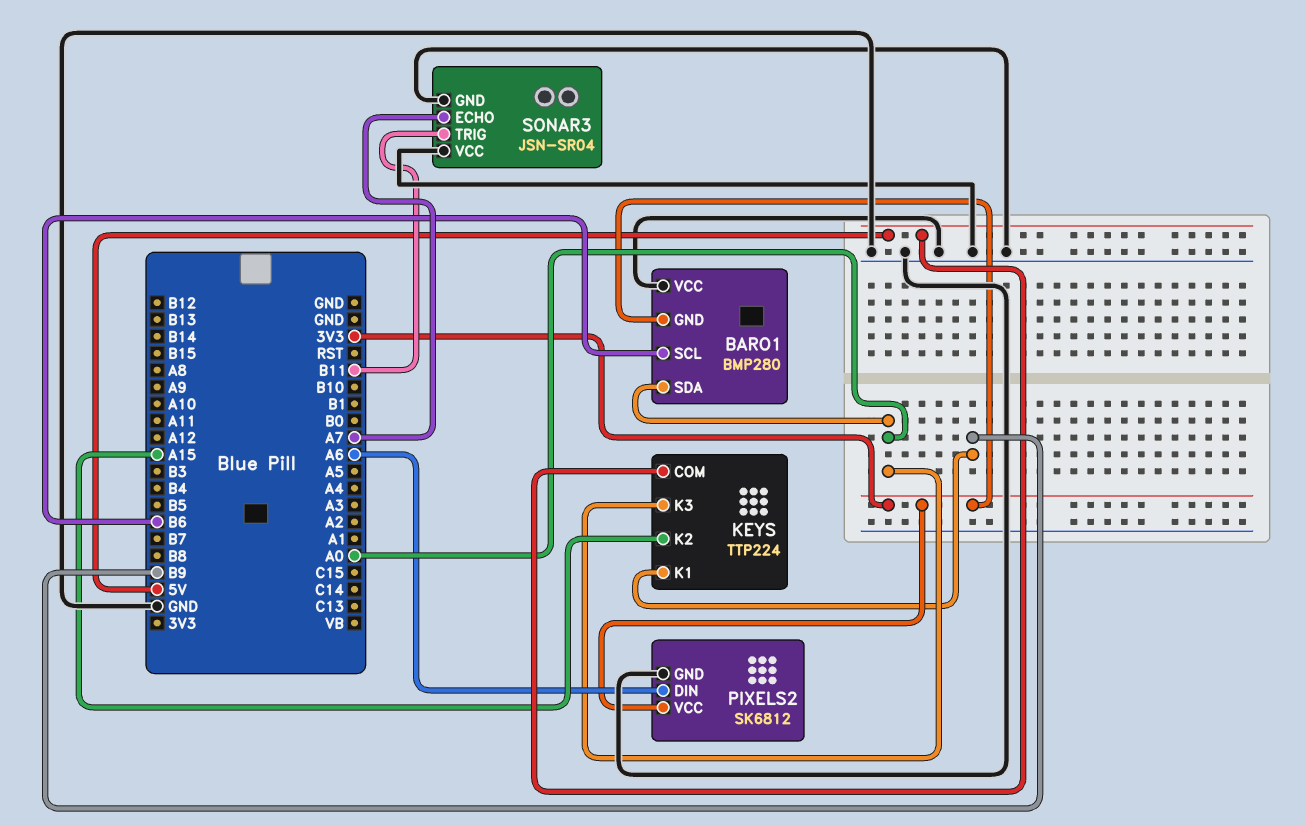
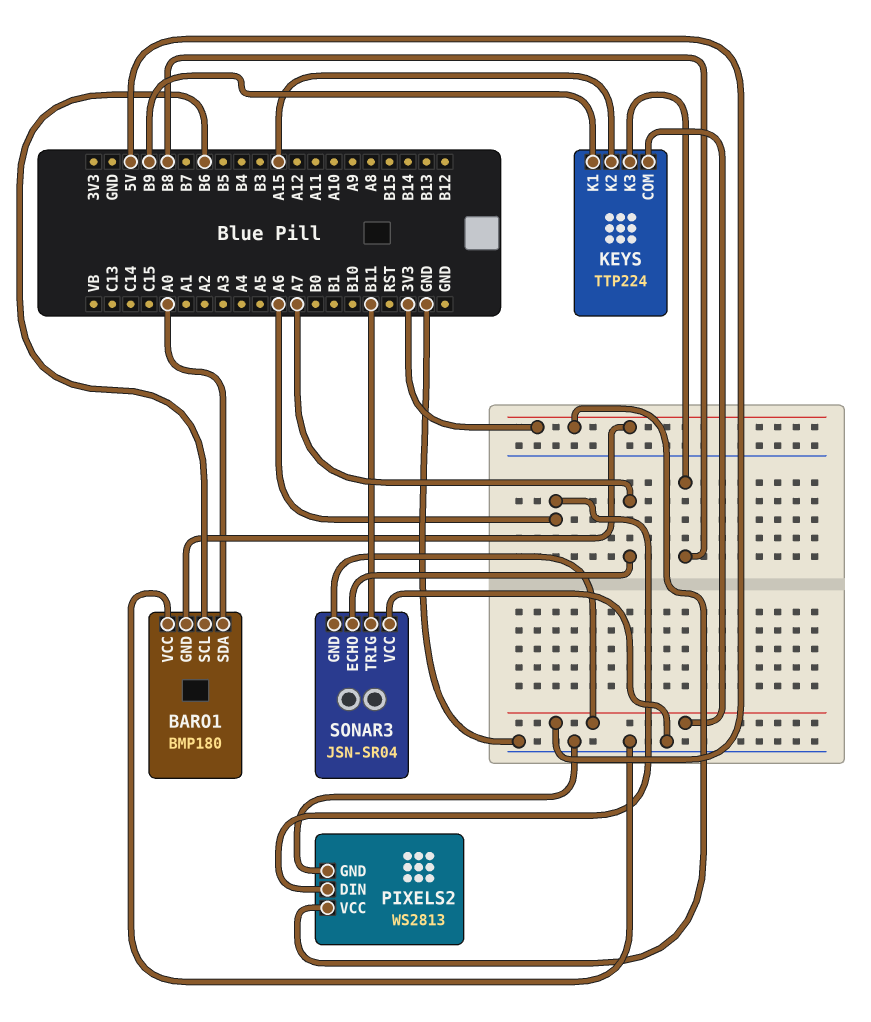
BARO1: BMP280 -> BMP180
KEYS pin K3: A0 -> B8
PIXELS2: SK6812 -> WS2813
SONAR3 pin GND: GND -> 5V

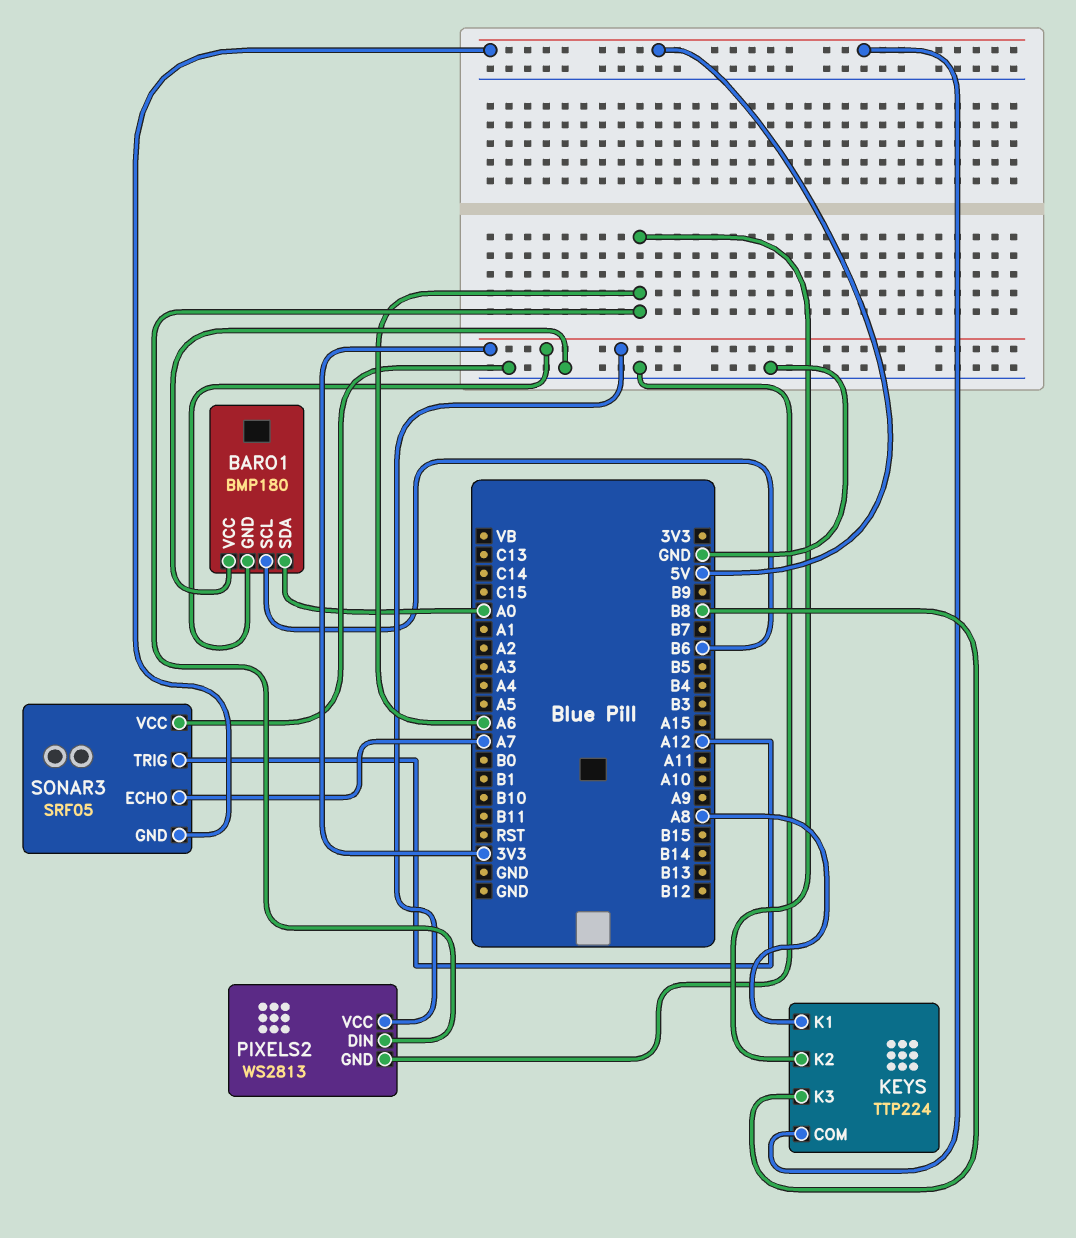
KEYS pin K1: B9 -> A8
KEYS pin K2: A15 -> A6
SONAR3: JSN-SR04 -> SRF05
SONAR3 pin TRIG: B11 -> A12

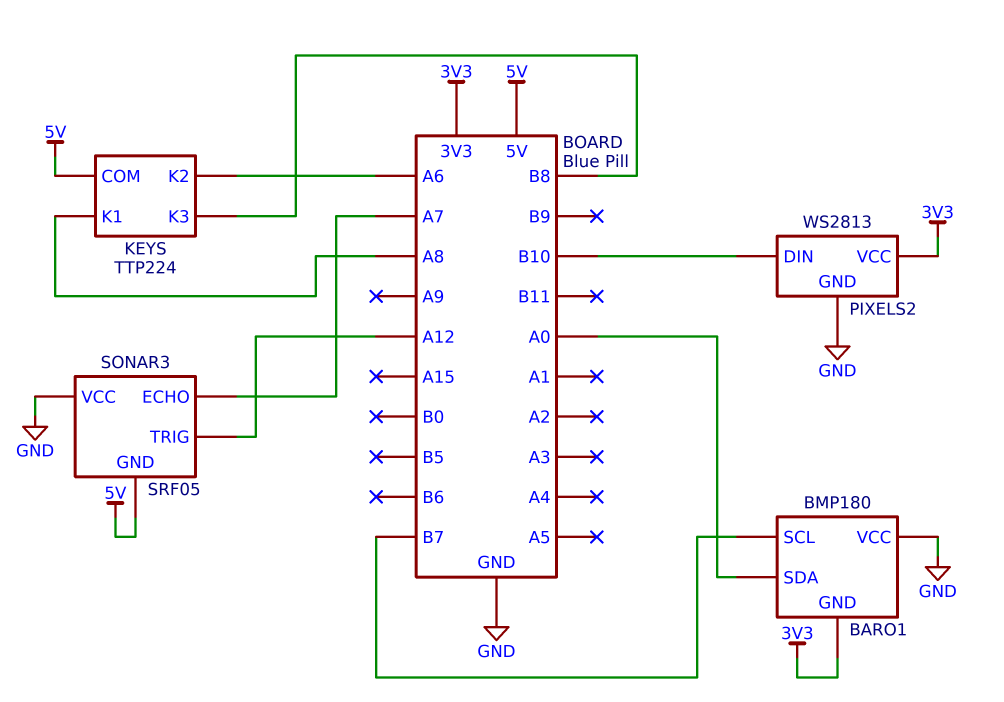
BARO1 pin SCL: B6 -> B7
PIXELS2 pin DIN: A6 -> B10

